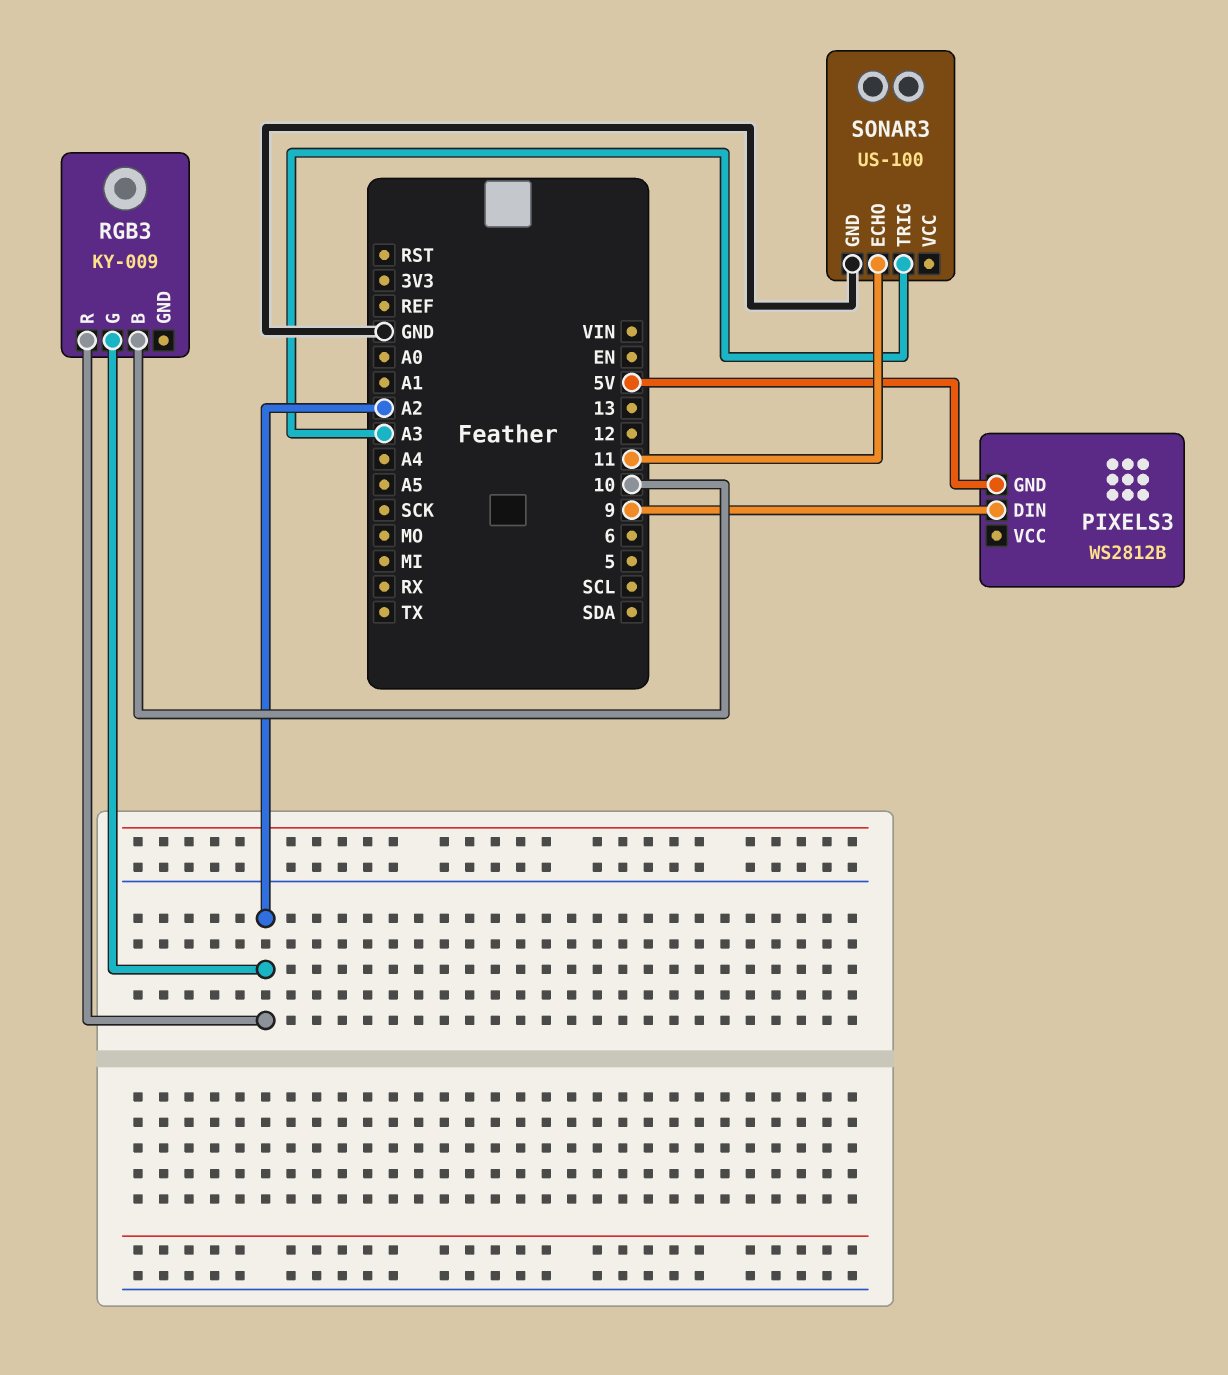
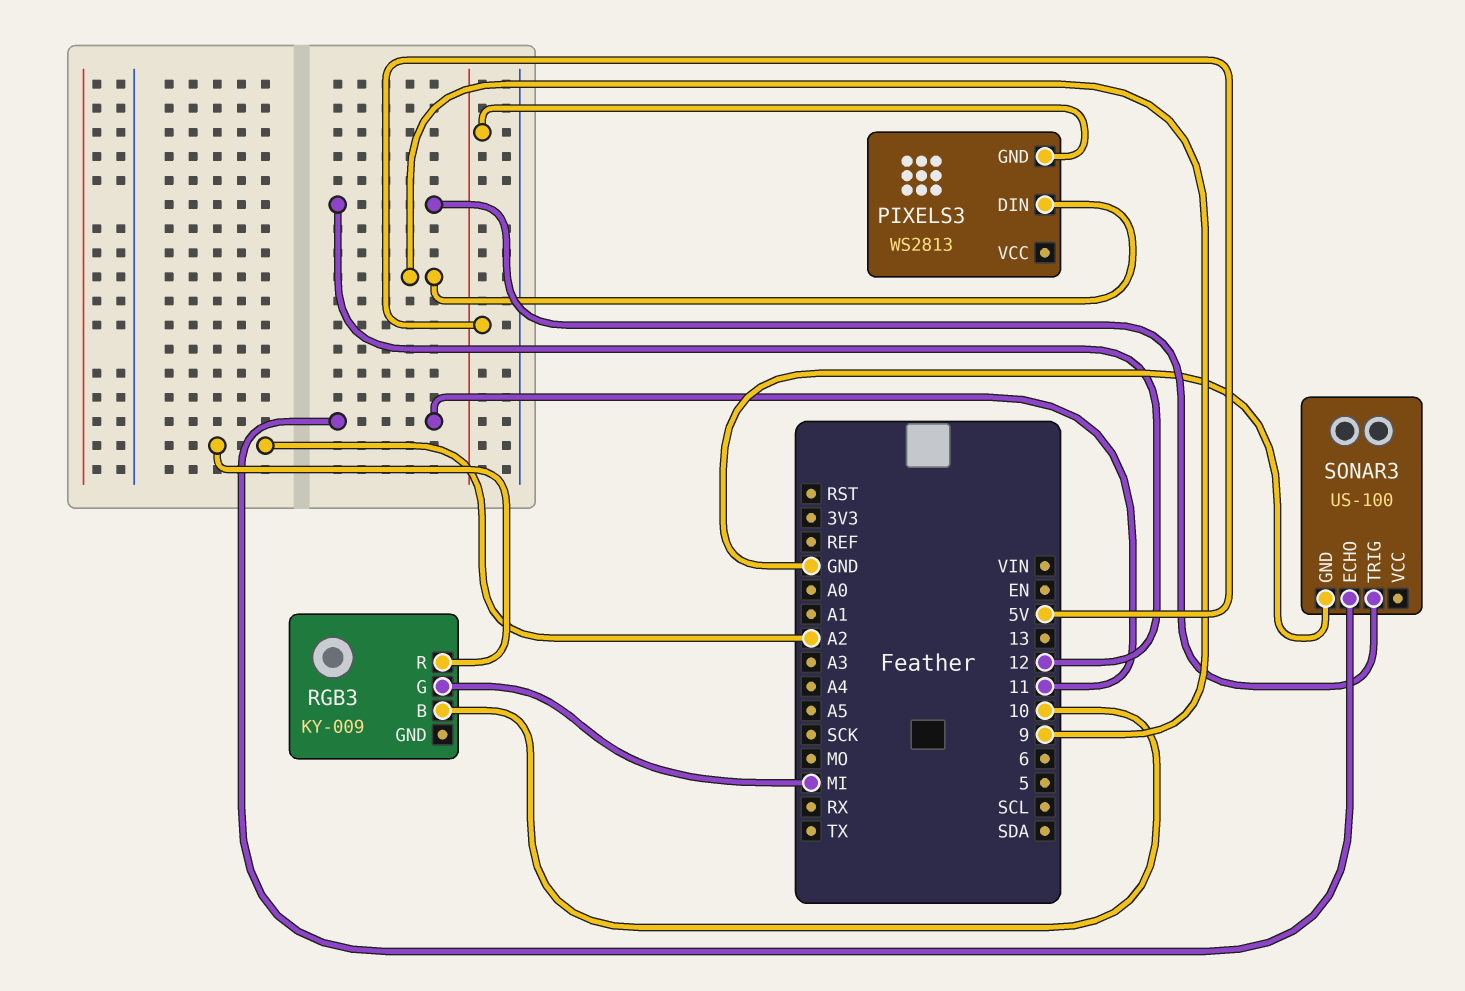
PIXELS3: WS2812B -> WS2813
RGB3 pin G: A2 -> MI
SONAR3 pin TRIG: A3 -> 12

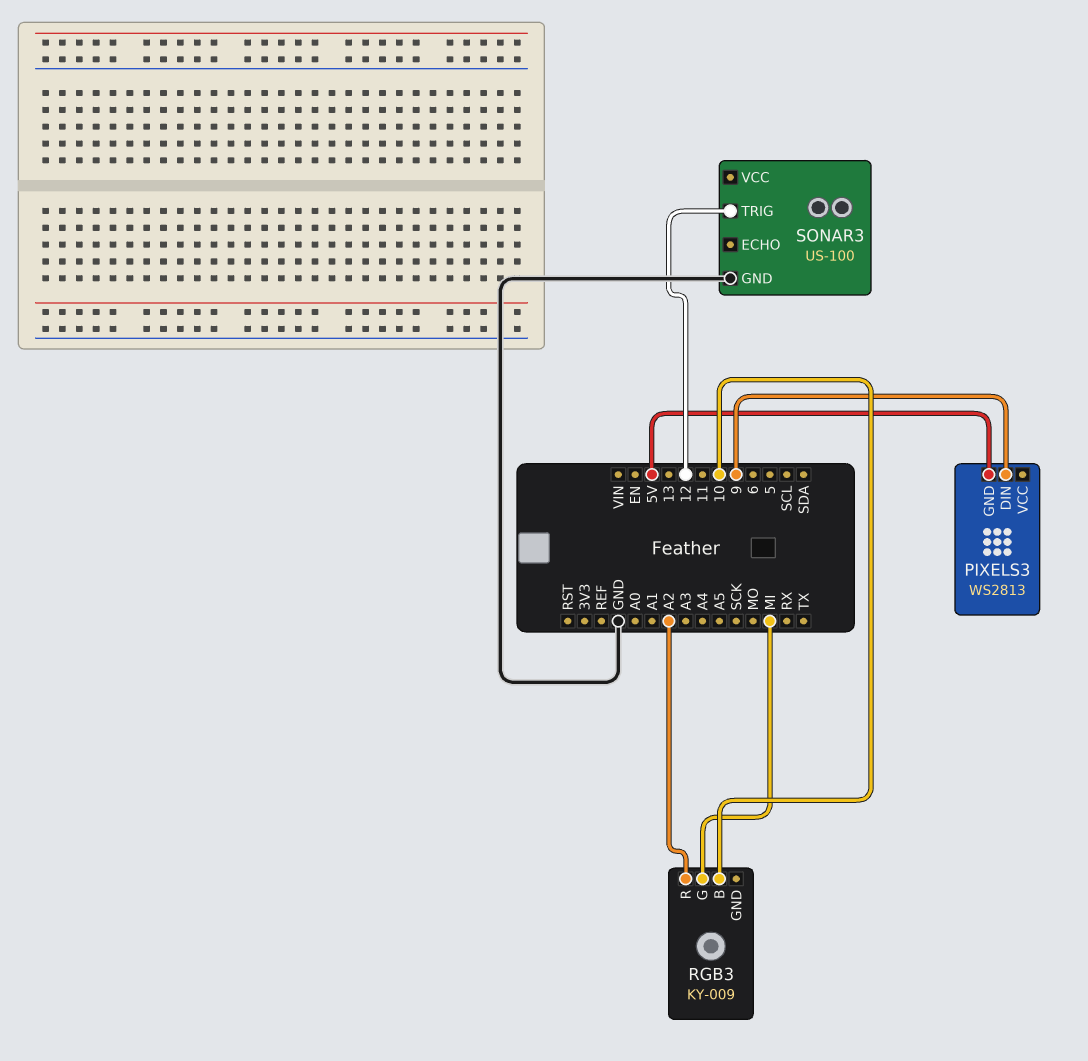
SONAR3 pin ECHO: 11 -> none

